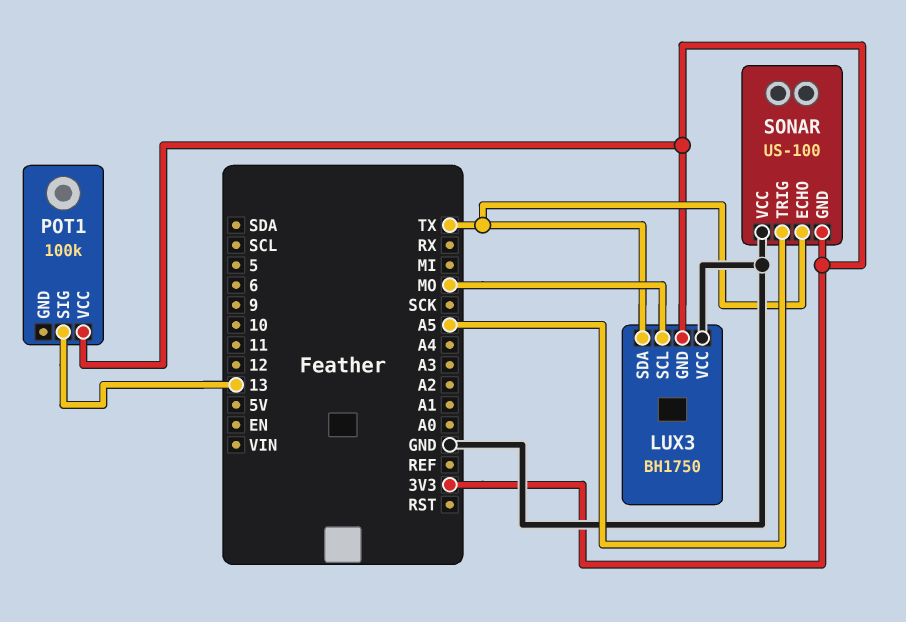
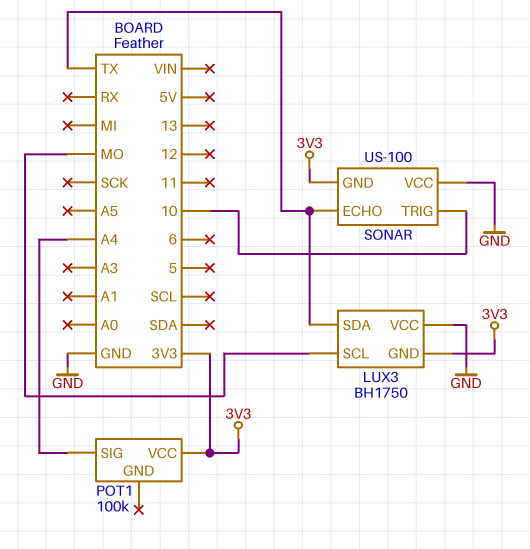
POT1 pin SIG: 13 -> A4
SONAR pin TRIG: A5 -> 10

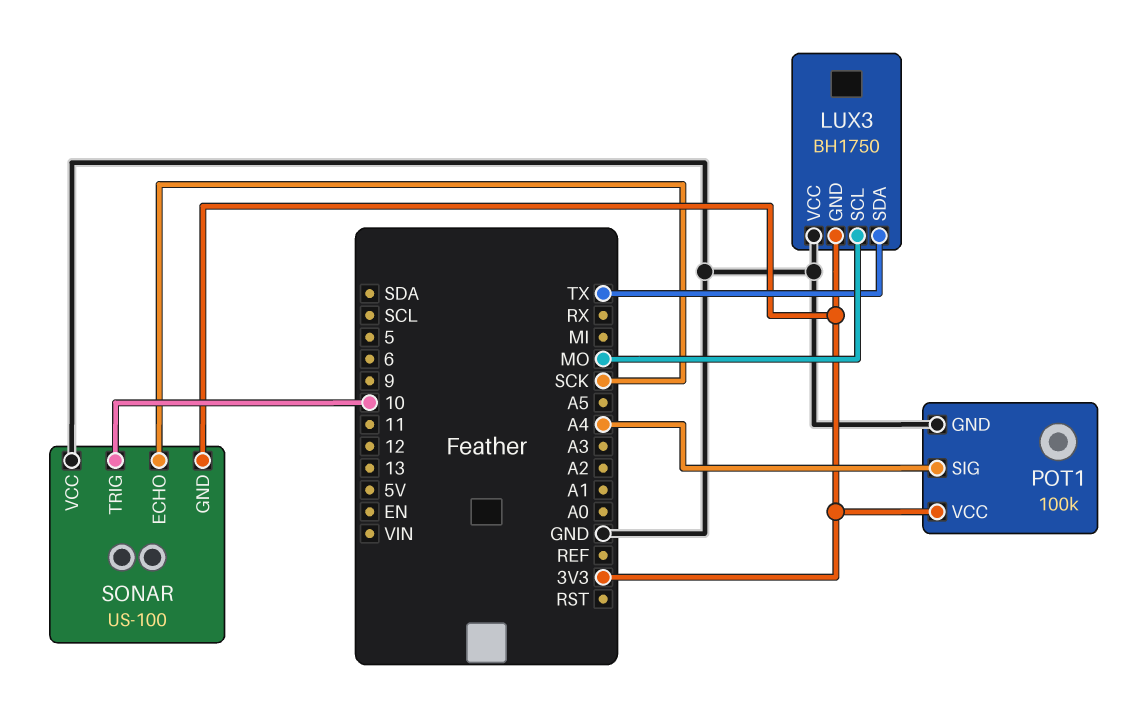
POT1 pin GND: none -> GND
SONAR pin ECHO: TX -> SCK

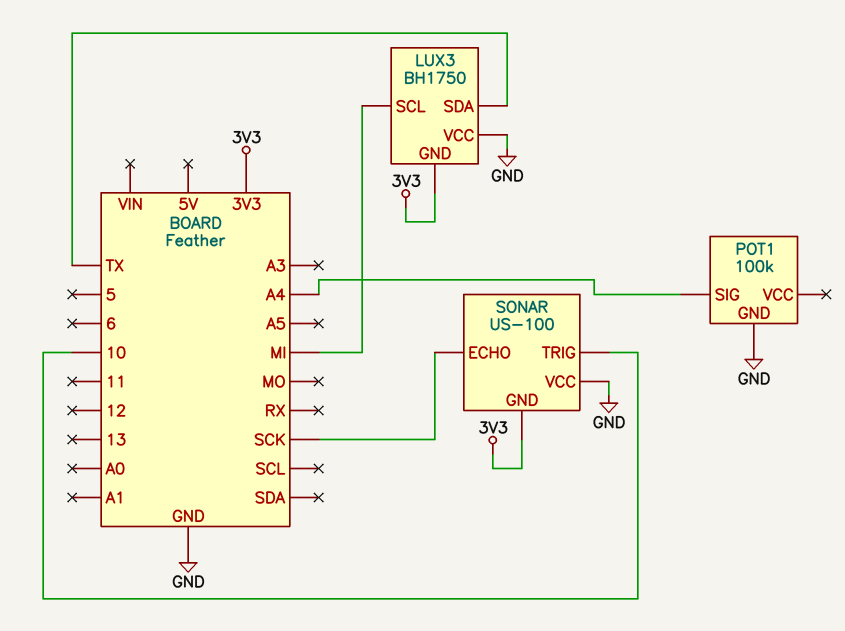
LUX3 pin SCL: MO -> MI
POT1 pin VCC: 3V3 -> none

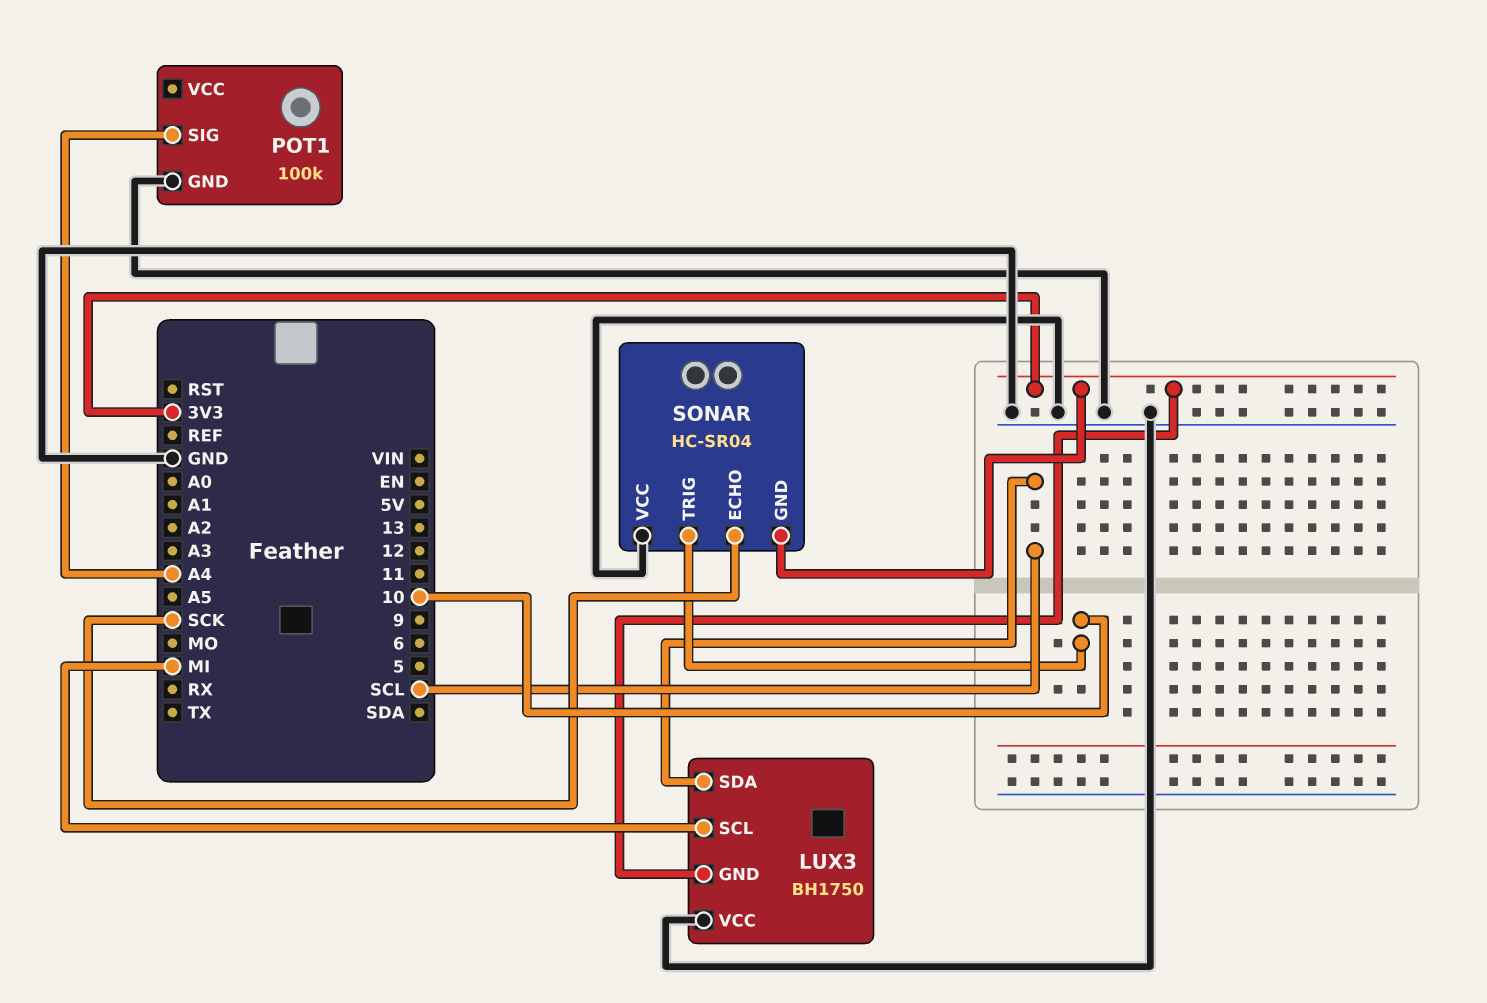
LUX3 pin SDA: TX -> SCL
SONAR: US-100 -> HC-SR04

